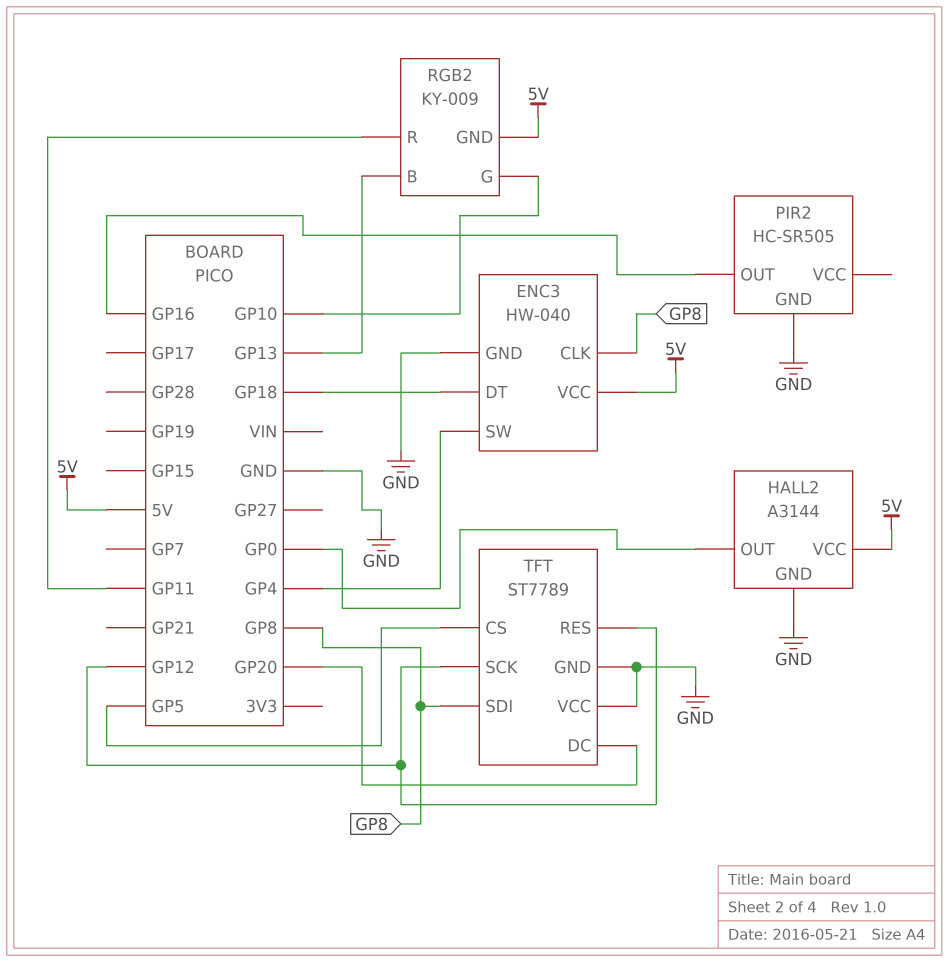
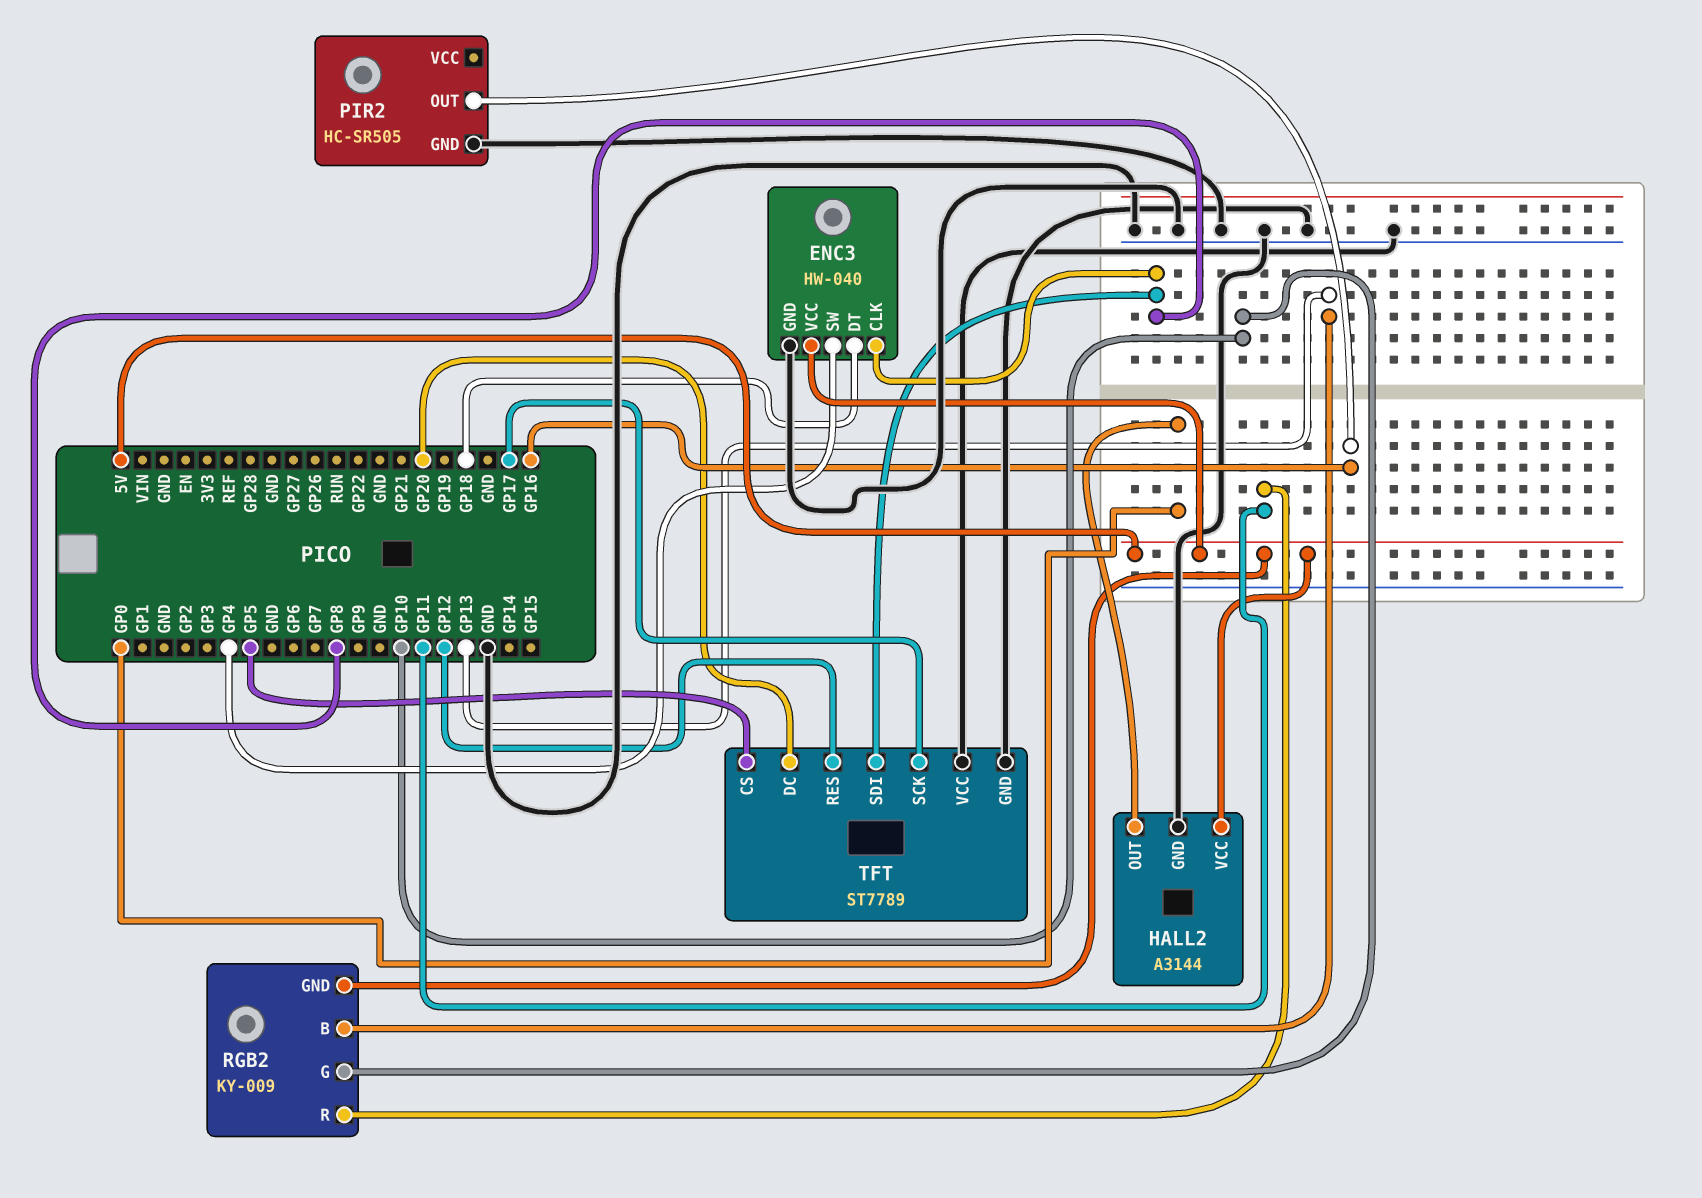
TFT pin SCK: GP12 -> GP17

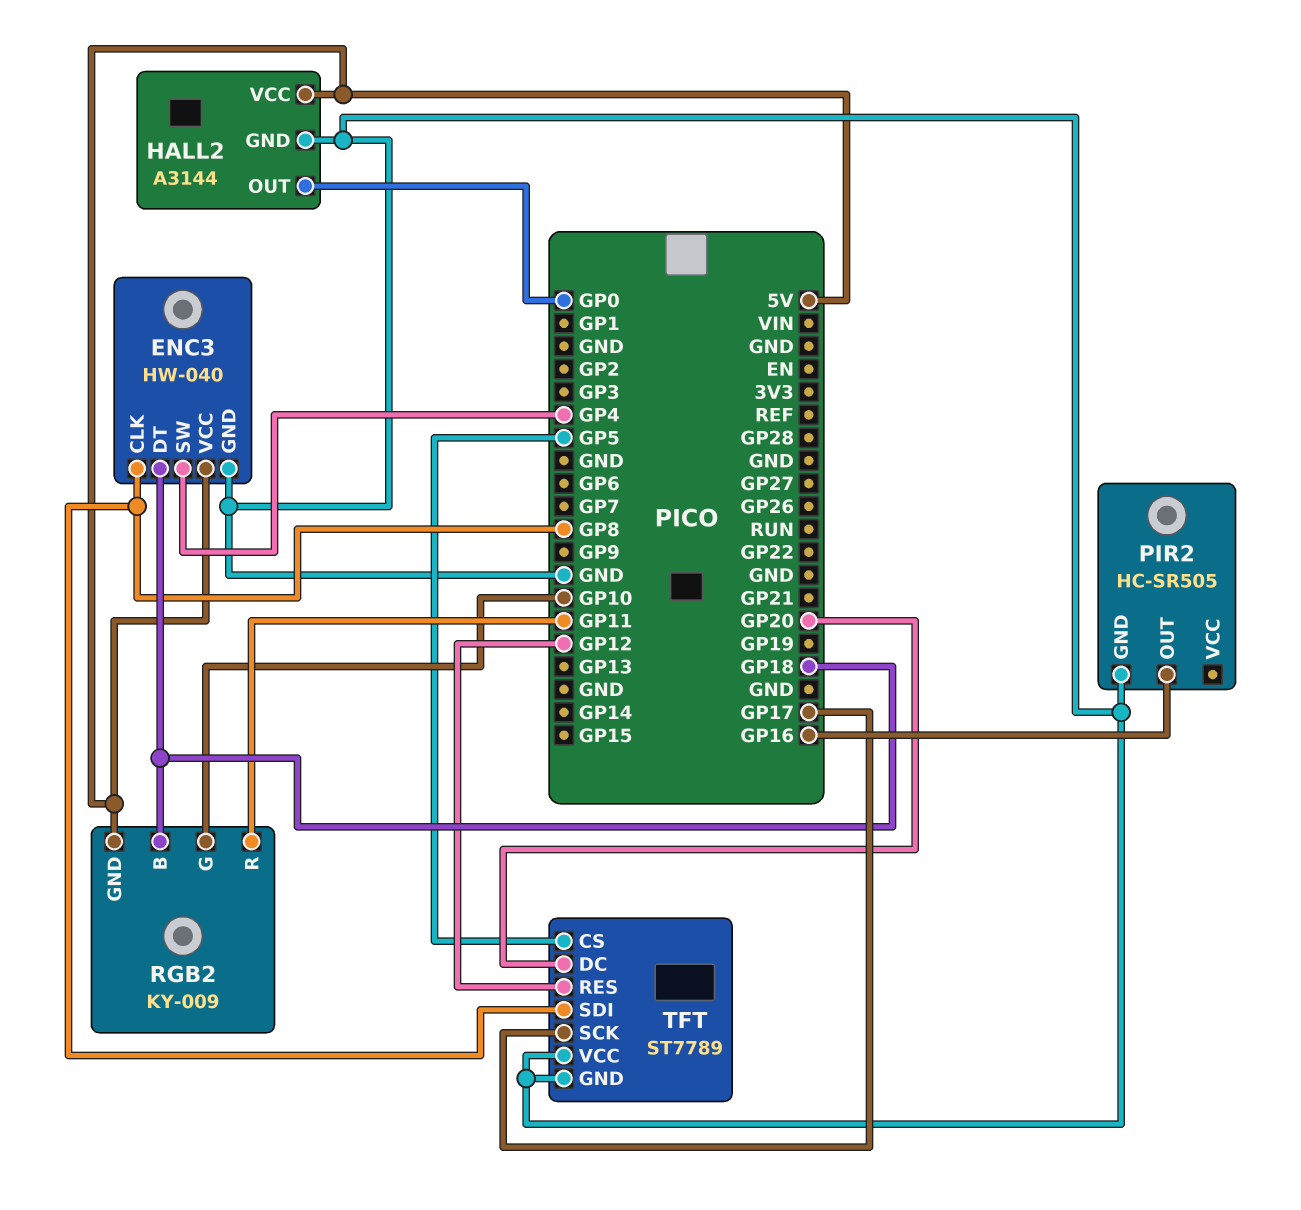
RGB2 pin B: GP13 -> GP18

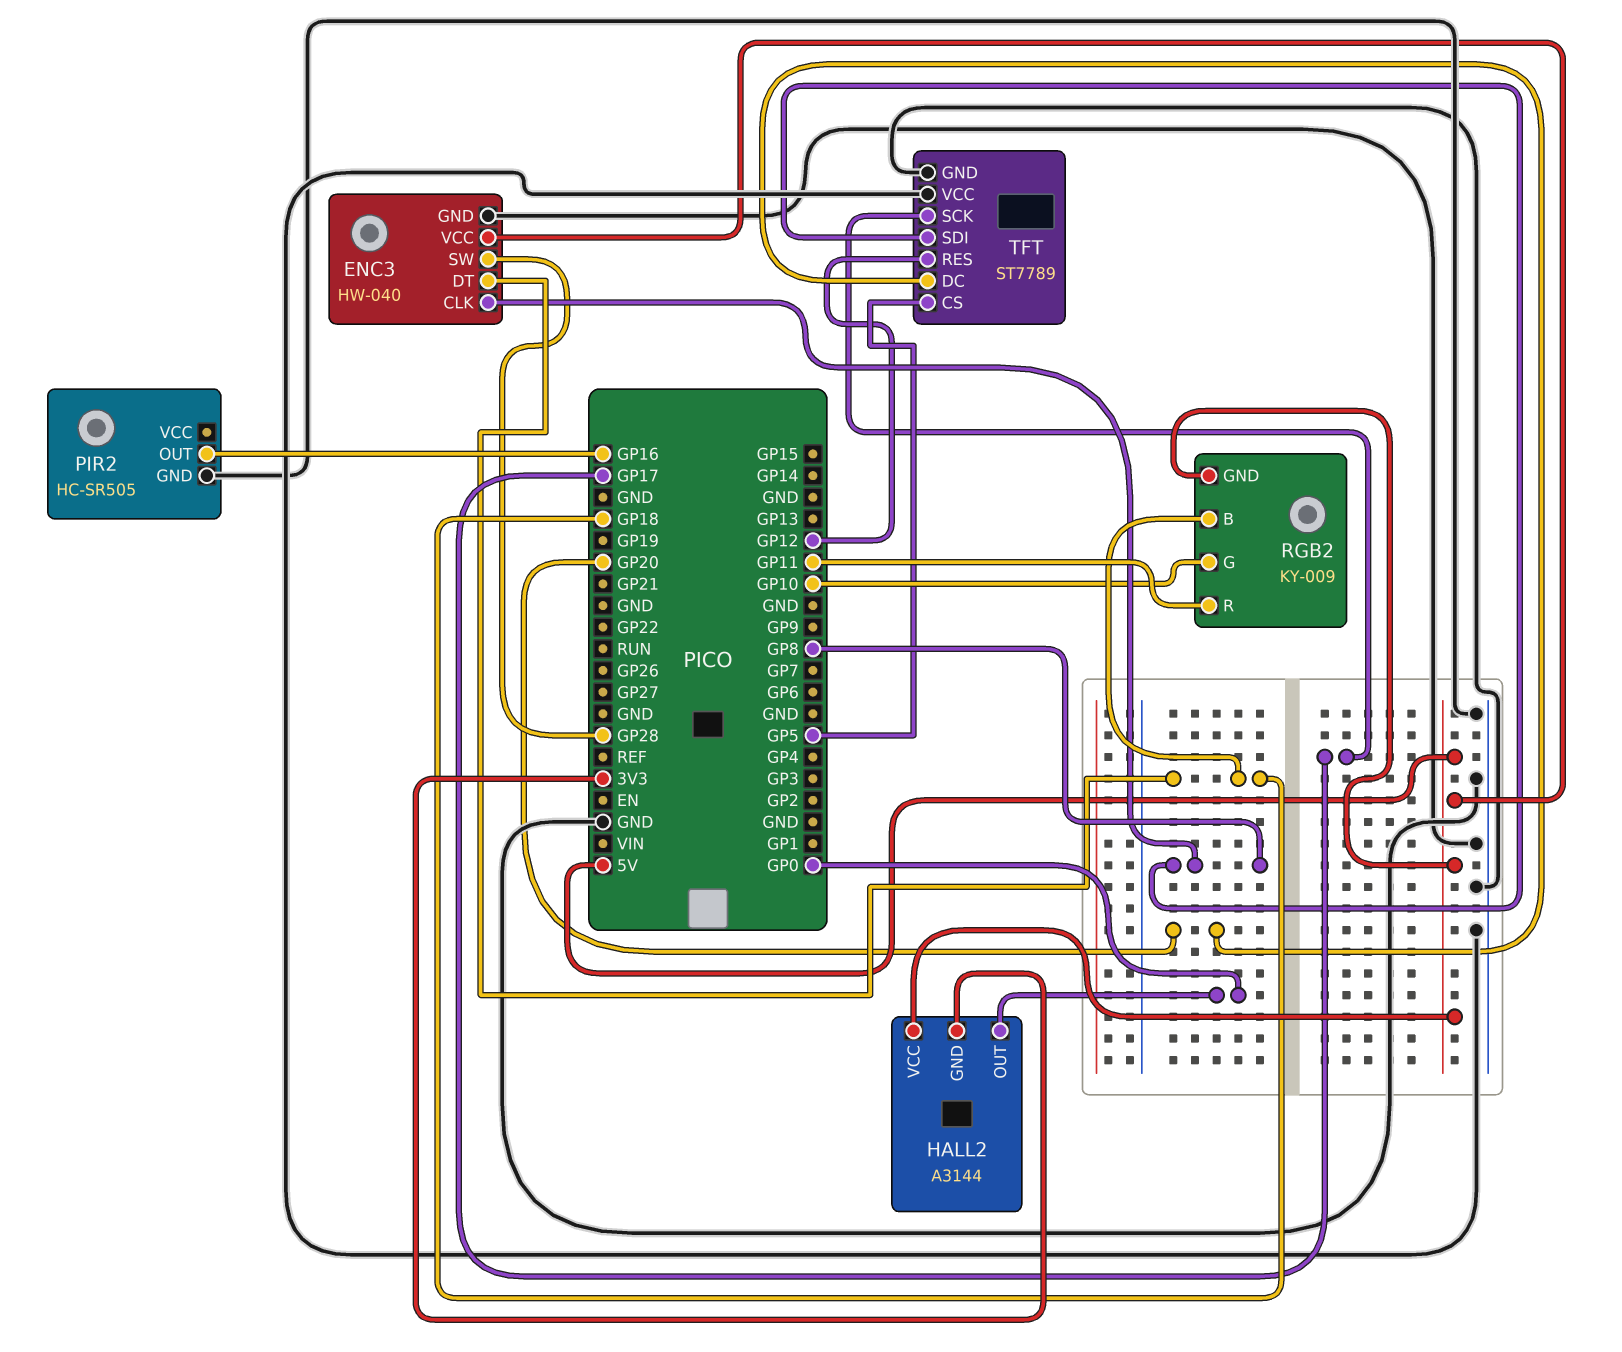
ENC3 pin SW: GP4 -> GP28
HALL2 pin GND: GND -> 3V3

